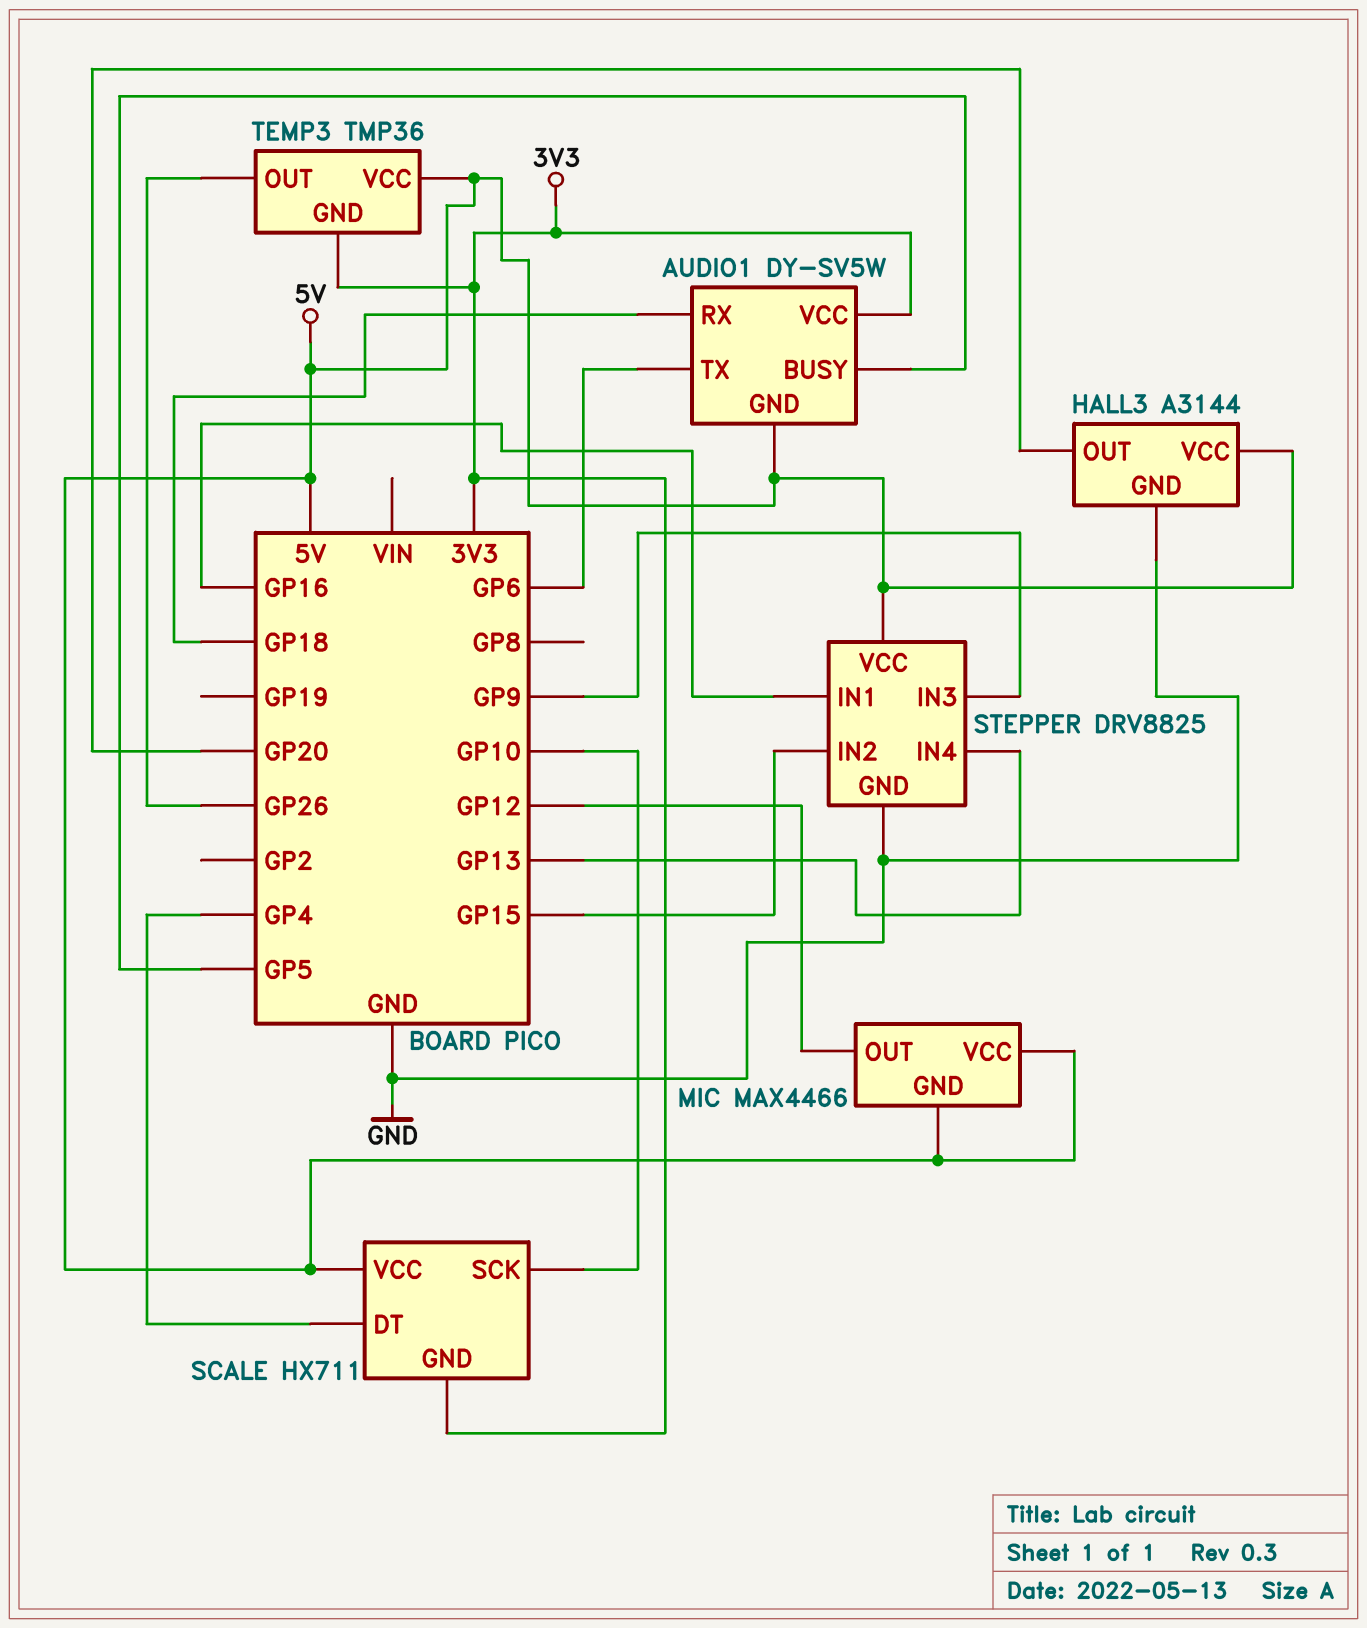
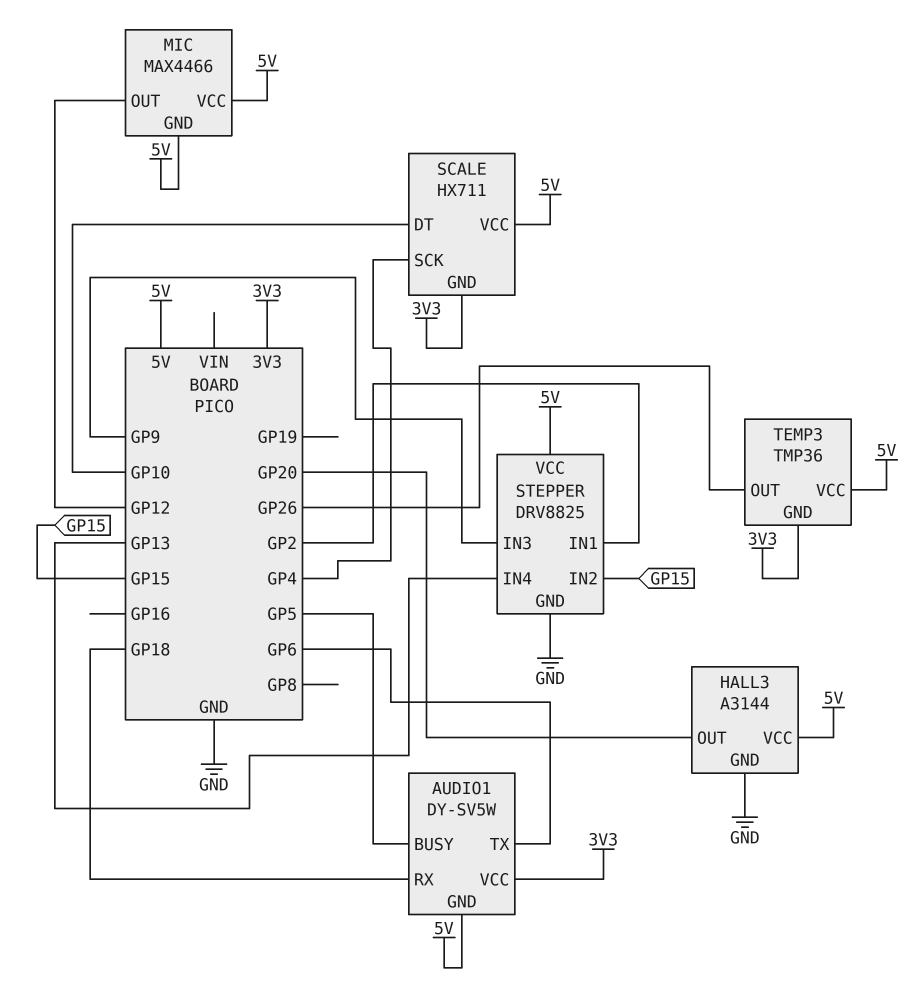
SCALE pin DT: GP4 -> GP10
SCALE pin SCK: GP10 -> GP4
STEPPER pin IN1: GP16 -> GP2

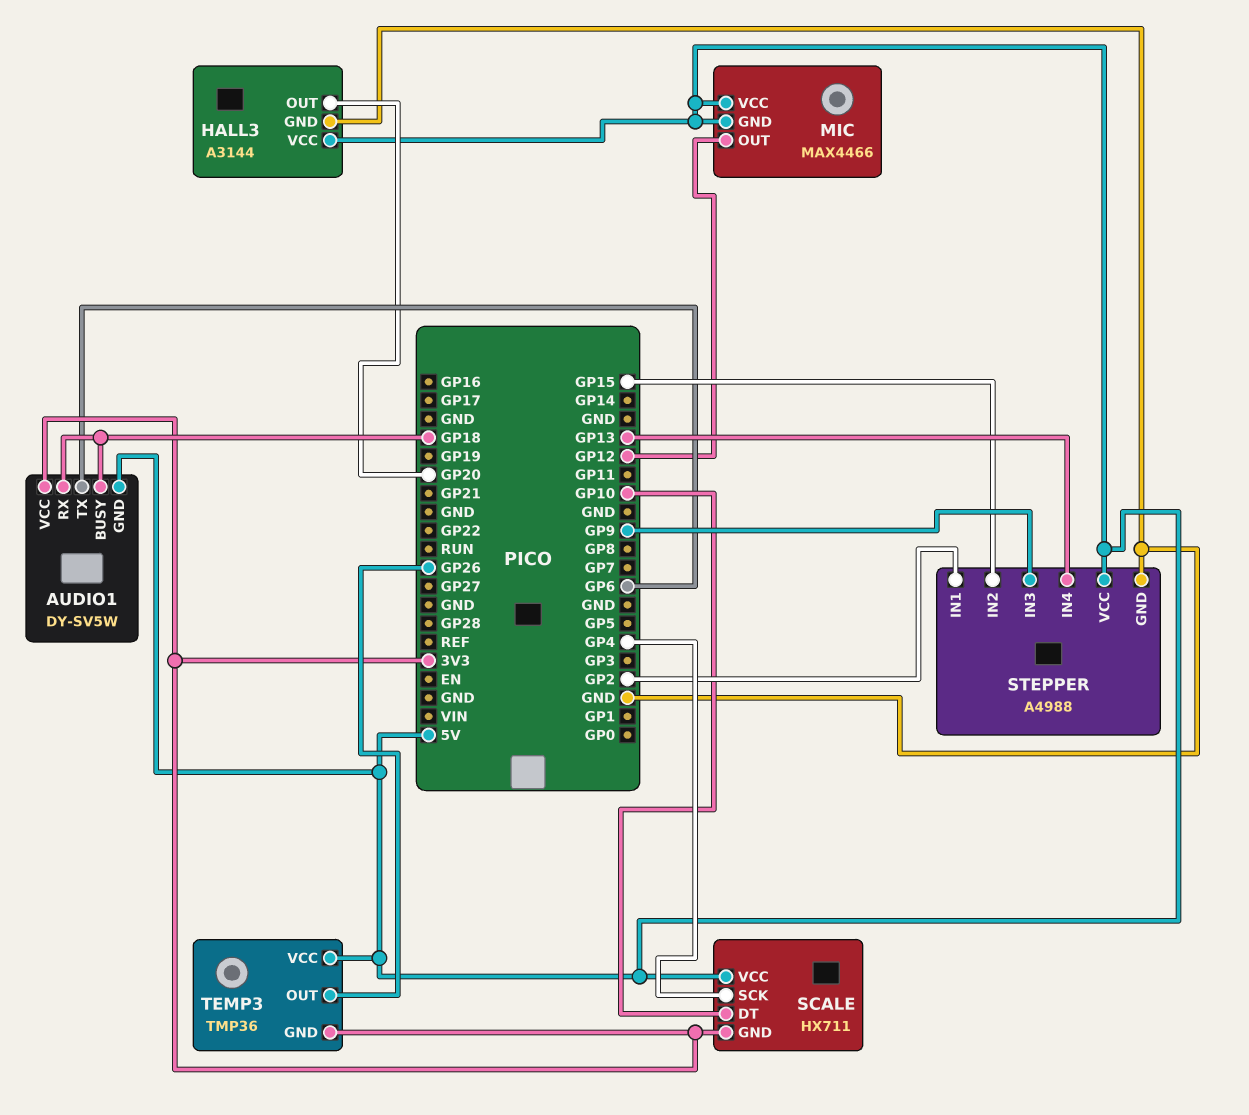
AUDIO1 pin BUSY: GP5 -> GP18
STEPPER: DRV8825 -> A4988

